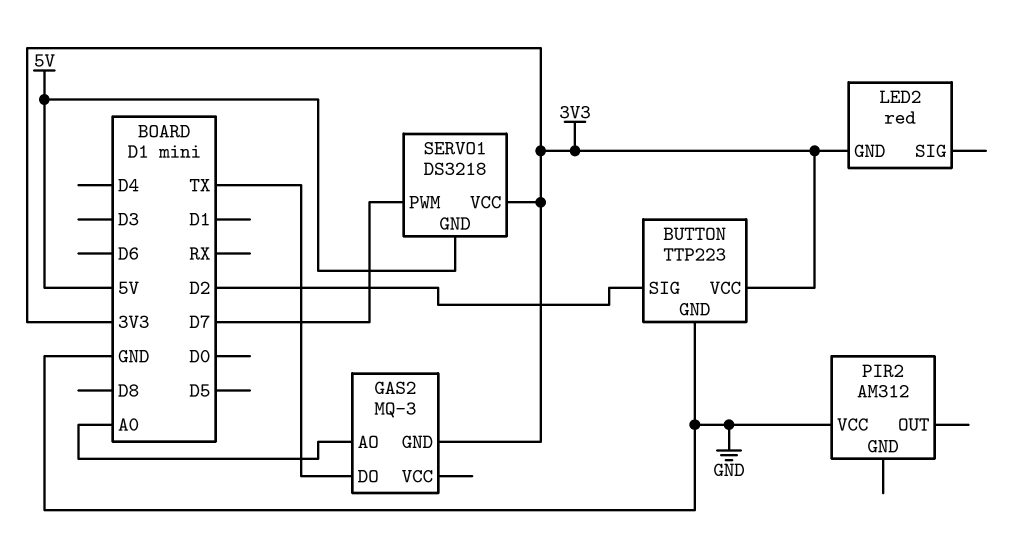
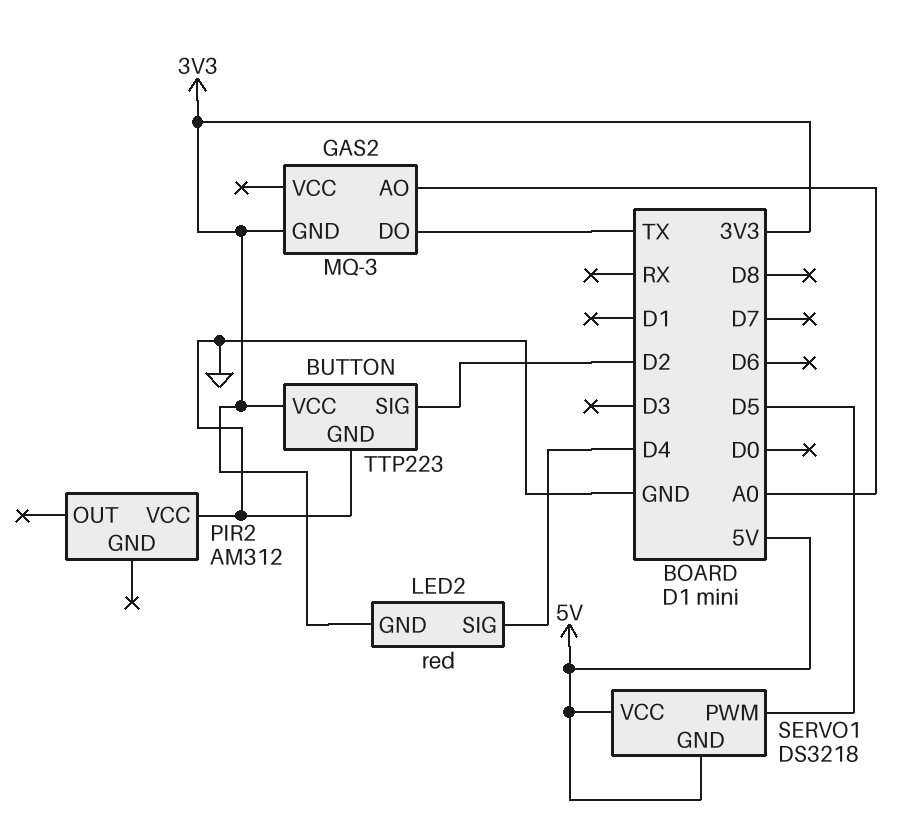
LED2 pin SIG: none -> D4
SERVO1 pin PWM: D7 -> D5
SERVO1 pin VCC: 3V3 -> 5V

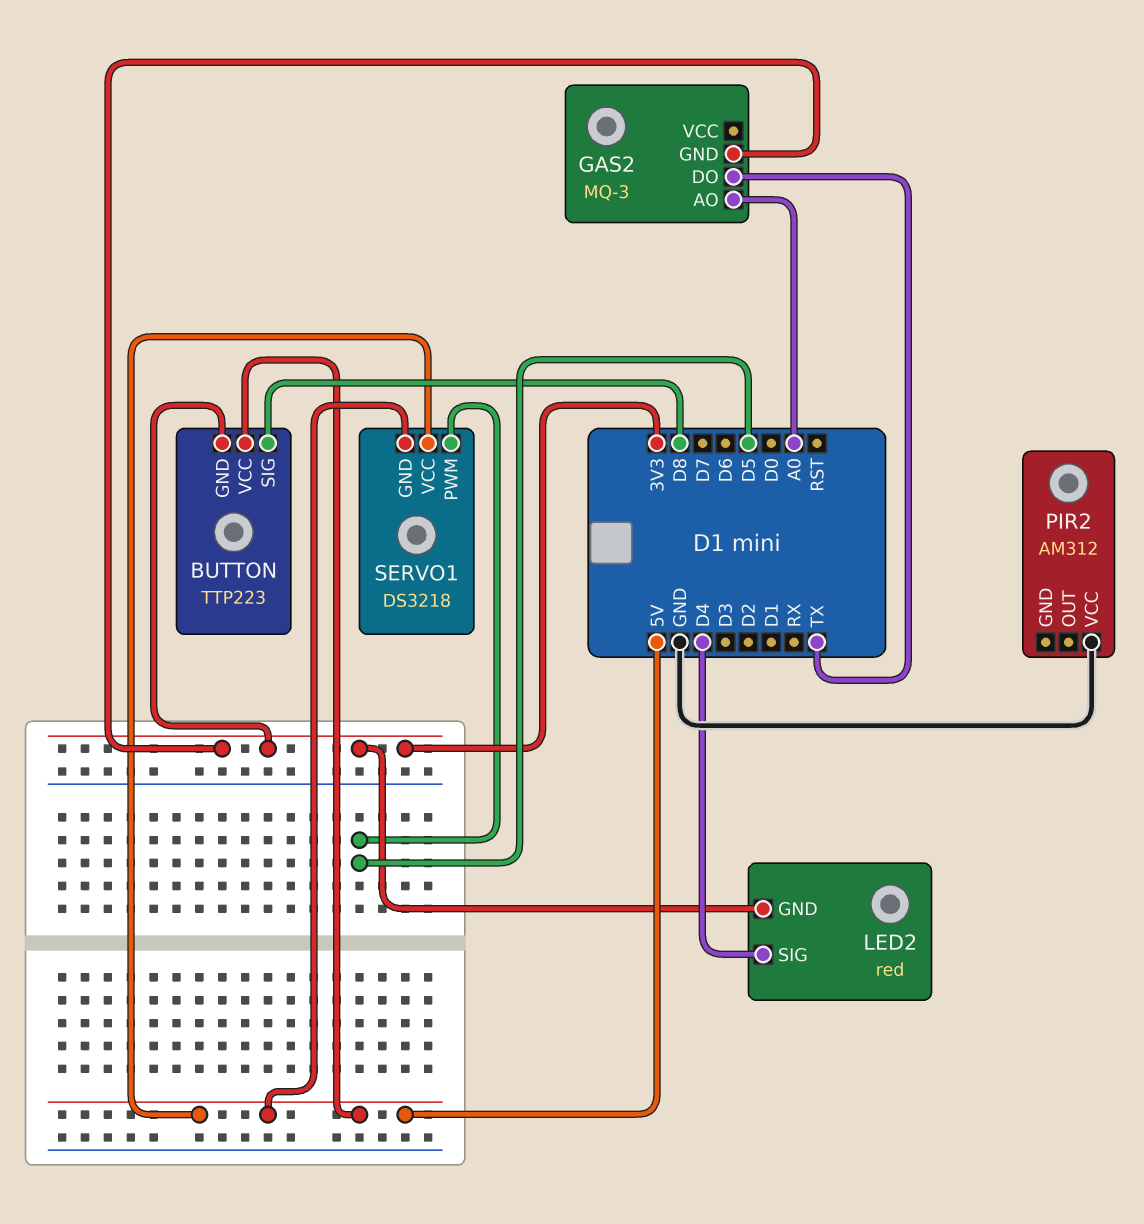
BUTTON pin GND: GND -> 3V3
BUTTON pin SIG: D2 -> D8
BUTTON pin VCC: 3V3 -> 5V

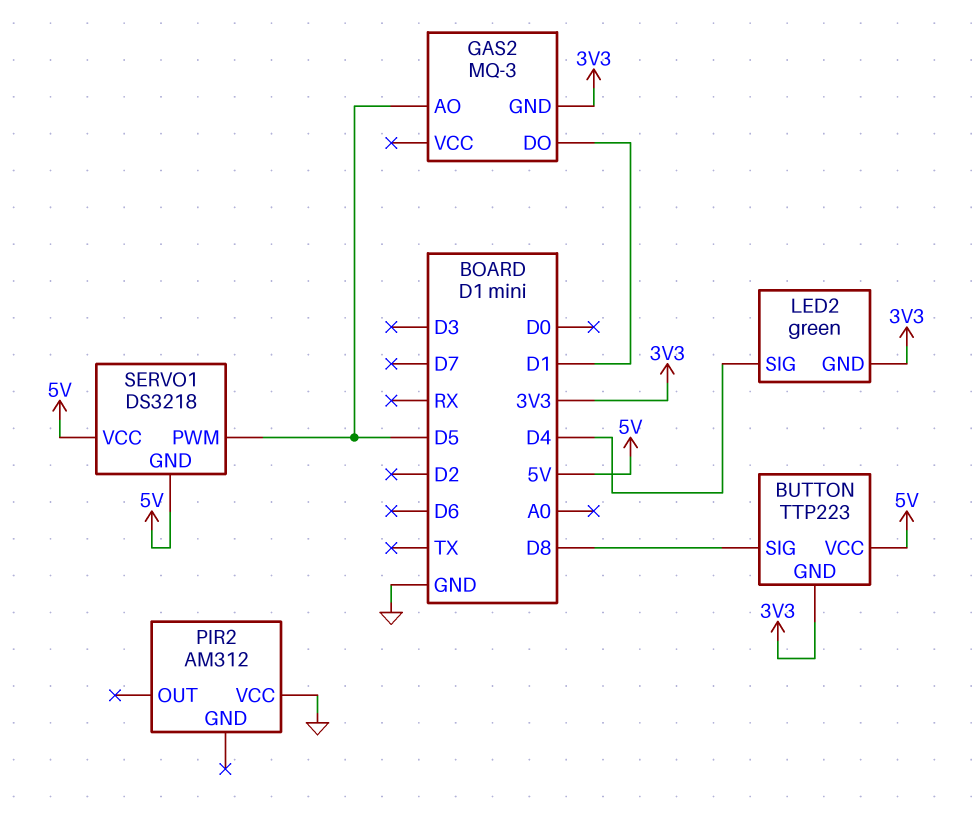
GAS2 pin AO: A0 -> D5
GAS2 pin DO: TX -> D1
LED2: red -> green

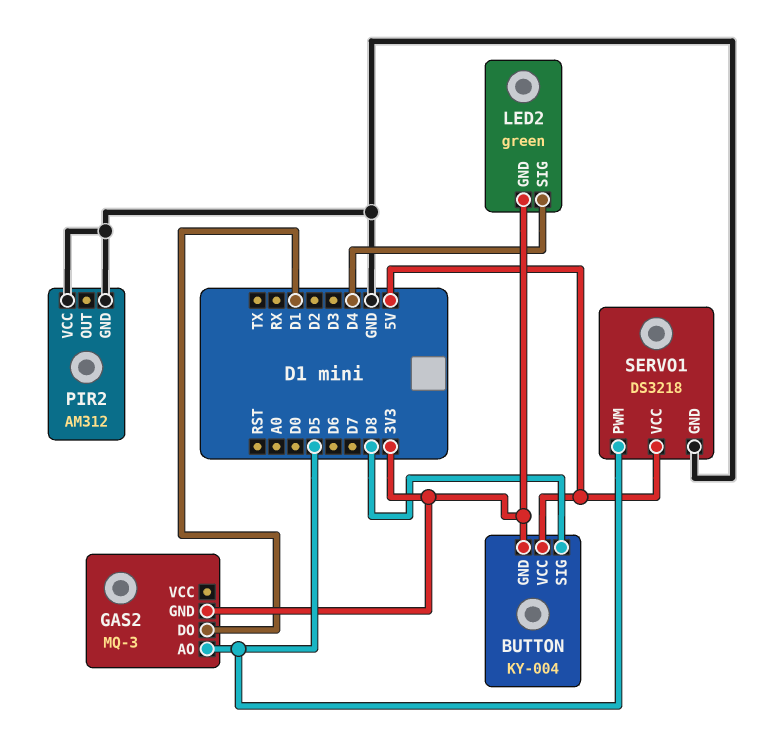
BUTTON: TTP223 -> KY-004
PIR2 pin GND: none -> GND
SERVO1 pin GND: 5V -> GND

